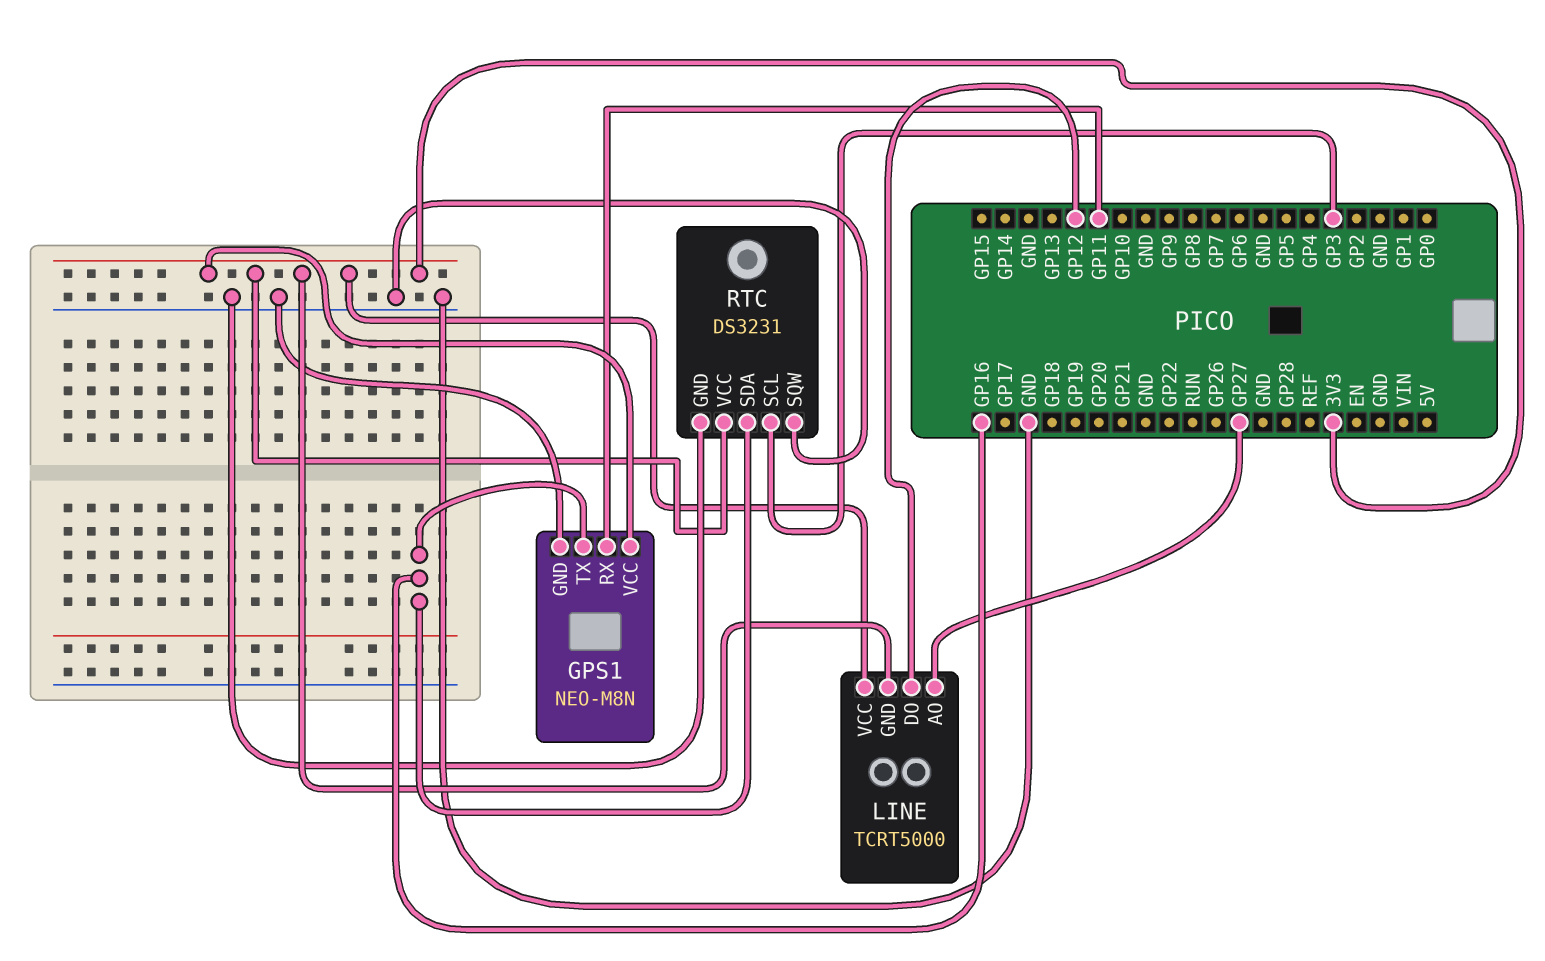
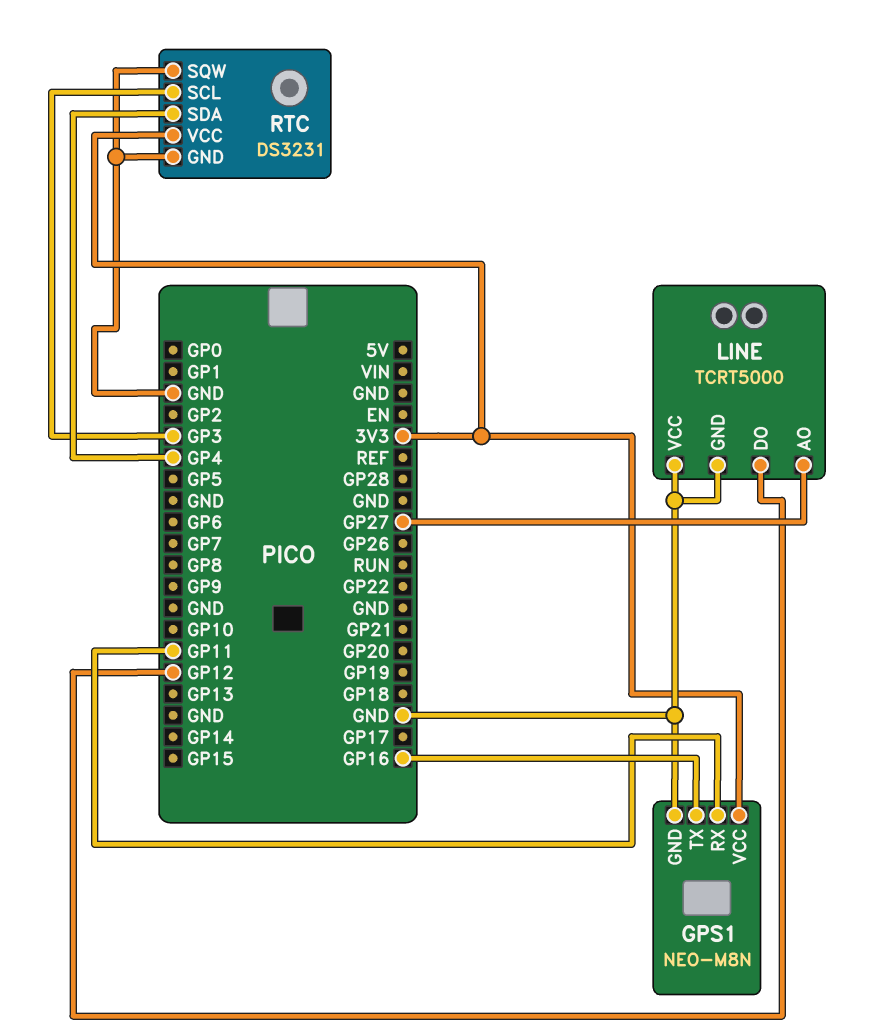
LINE pin GND: 3V3 -> GND
LINE pin VCC: 3V3 -> GND
RTC pin SDA: GP16 -> GP4

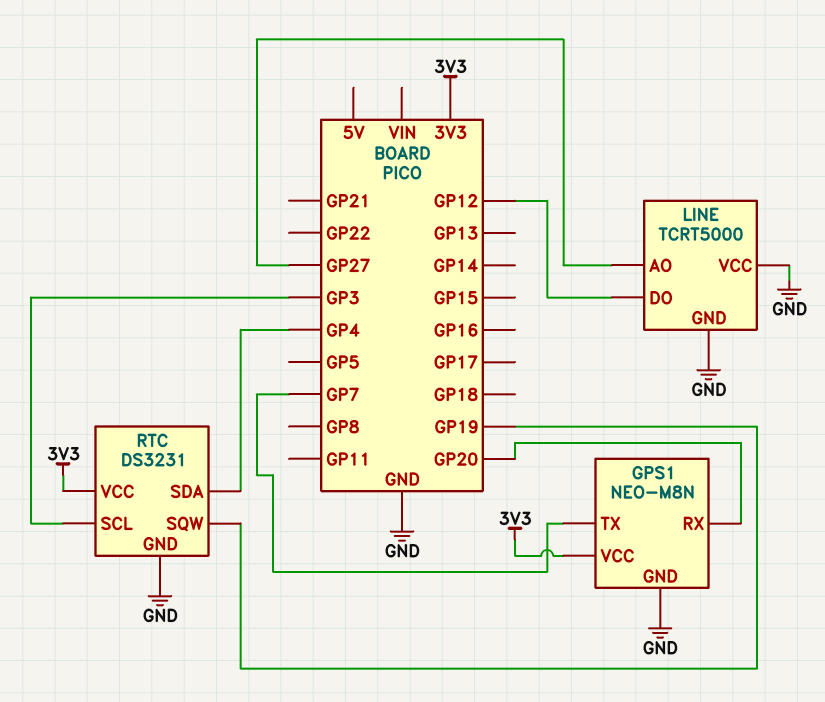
GPS1 pin RX: GP11 -> GP20
GPS1 pin TX: GP16 -> GP7
RTC pin SQW: GND -> GP19

